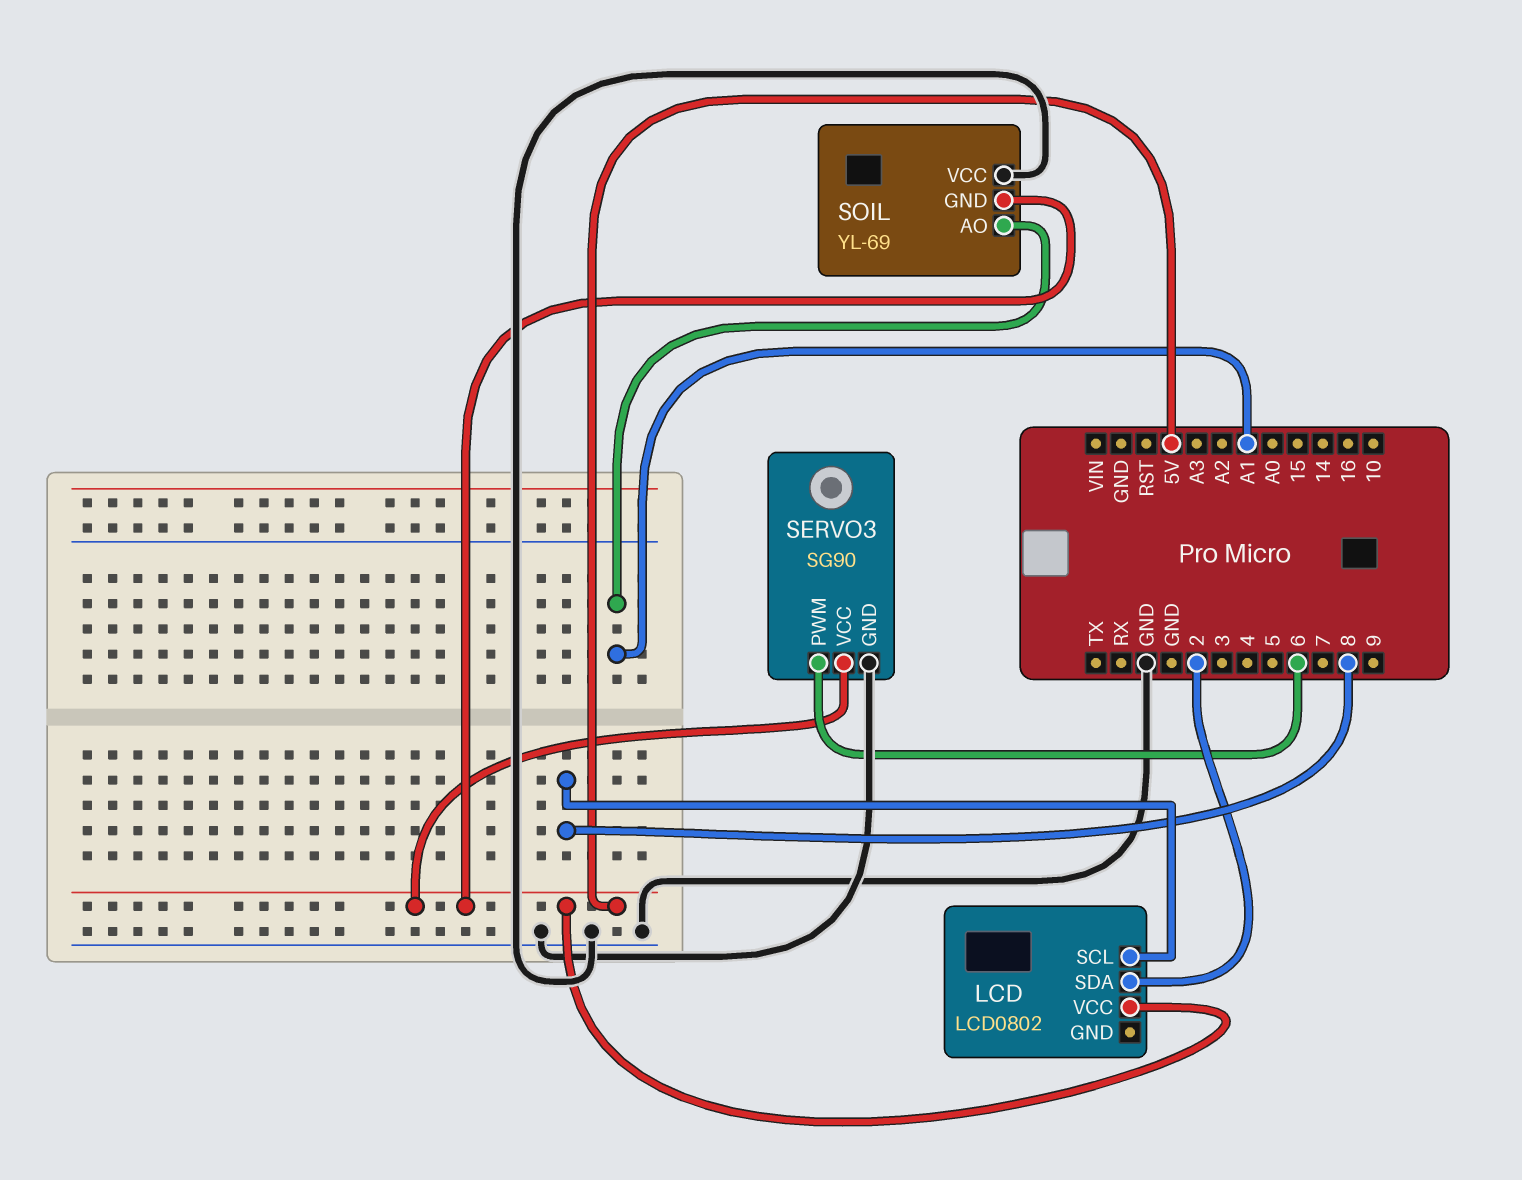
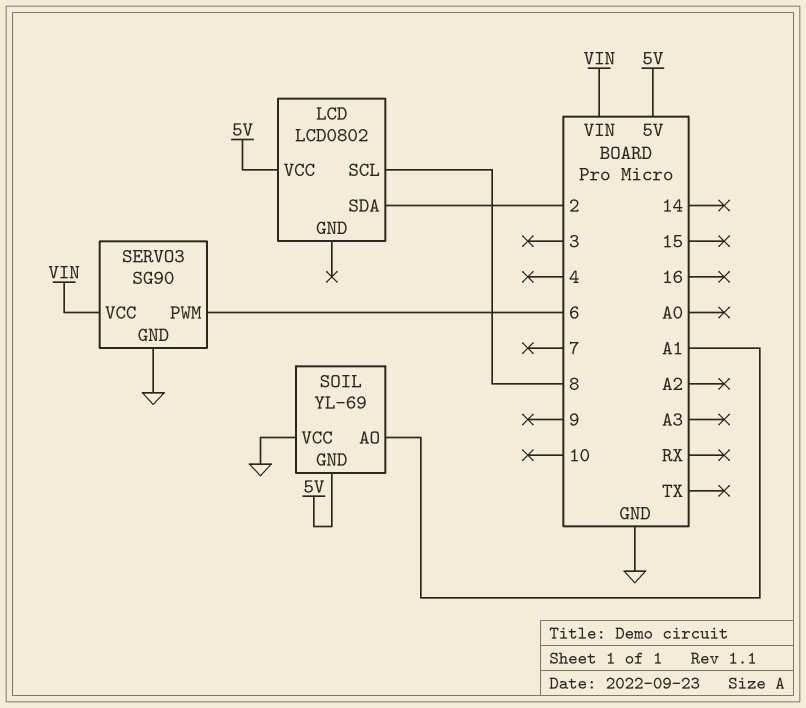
SERVO3 pin VCC: 5V -> VIN

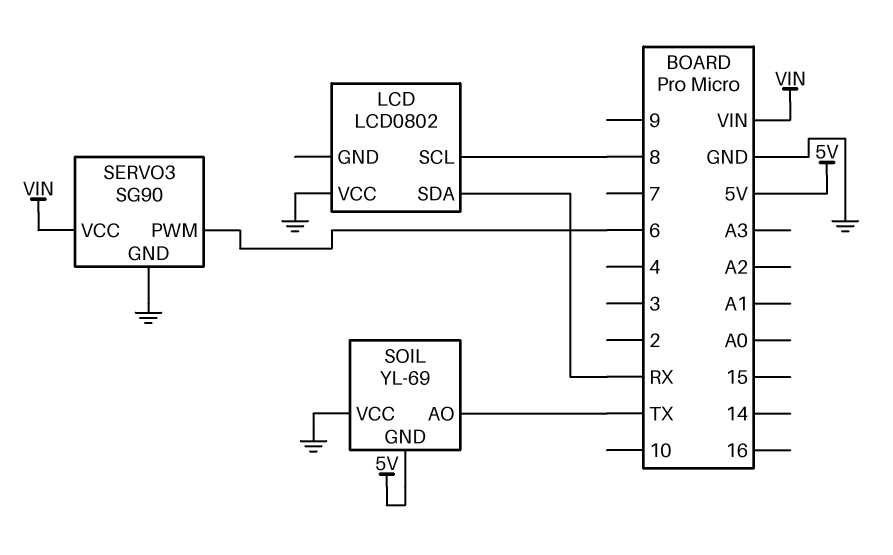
LCD pin SDA: 2 -> RX
LCD pin VCC: 5V -> GND
SOIL pin AO: A1 -> TX

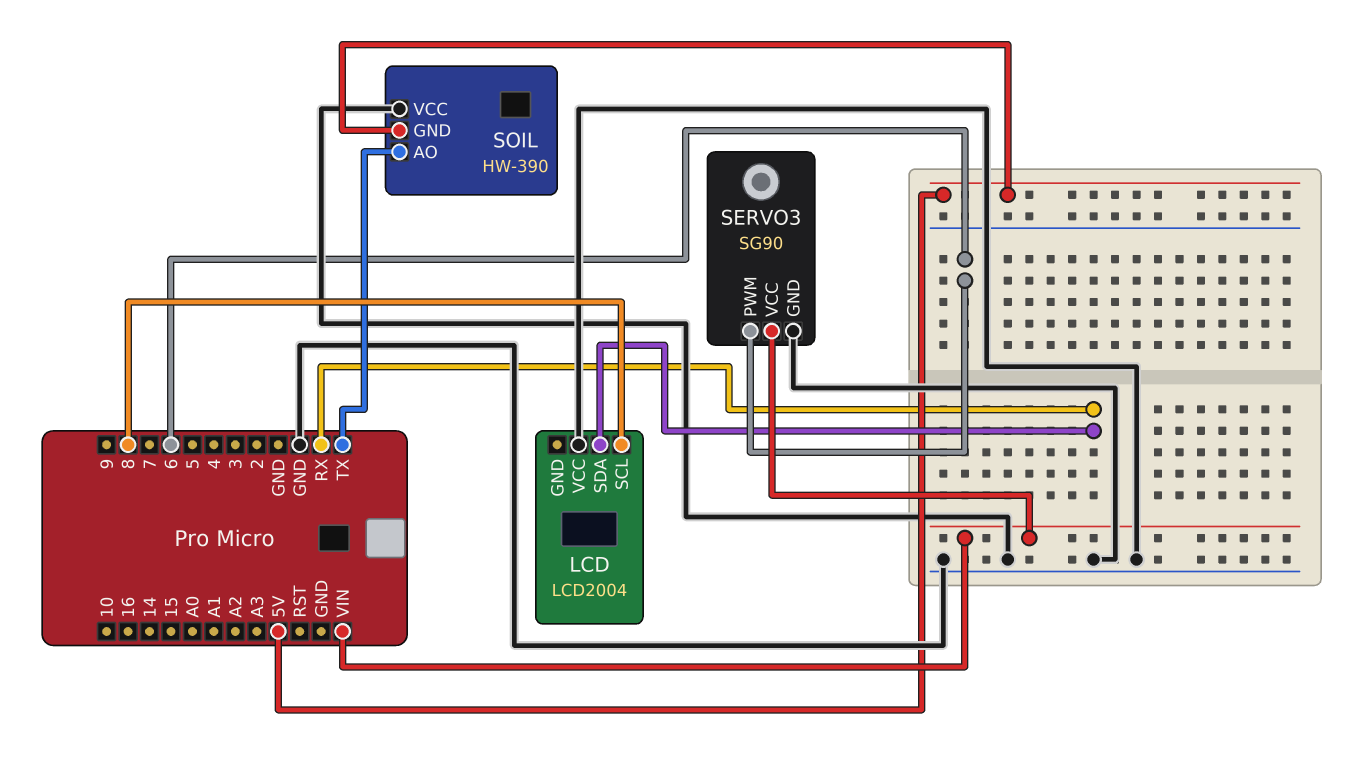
LCD: LCD0802 -> LCD2004
SOIL: YL-69 -> HW-390

